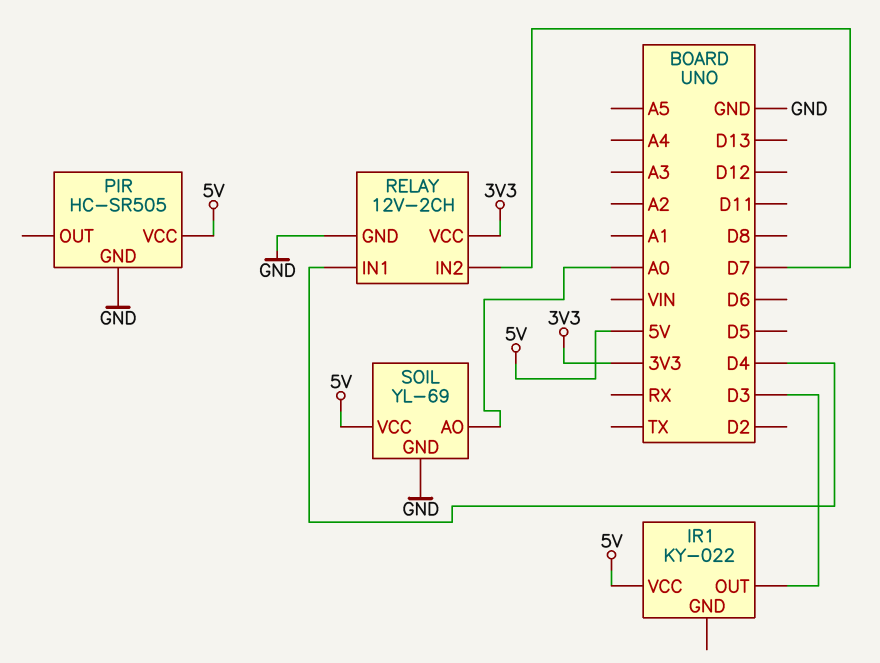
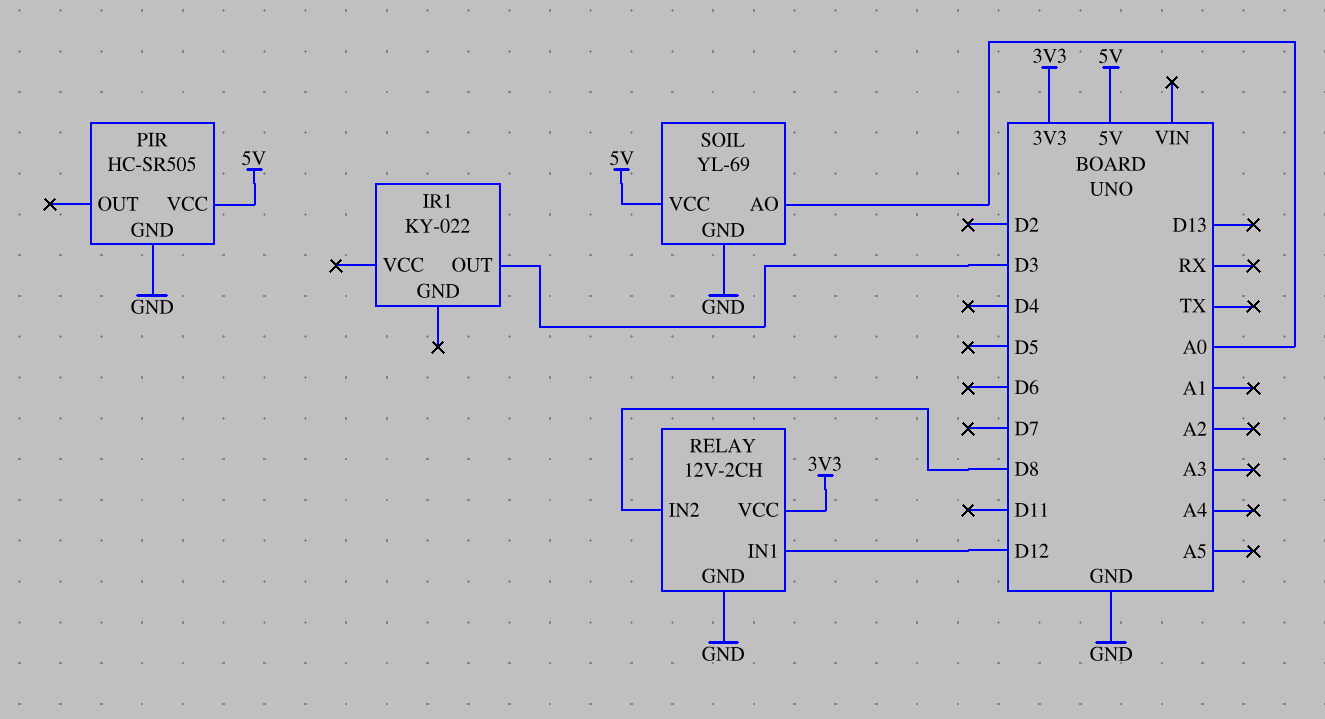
IR1 pin VCC: 5V -> none
RELAY pin IN1: D4 -> D12
RELAY pin IN2: D7 -> D8

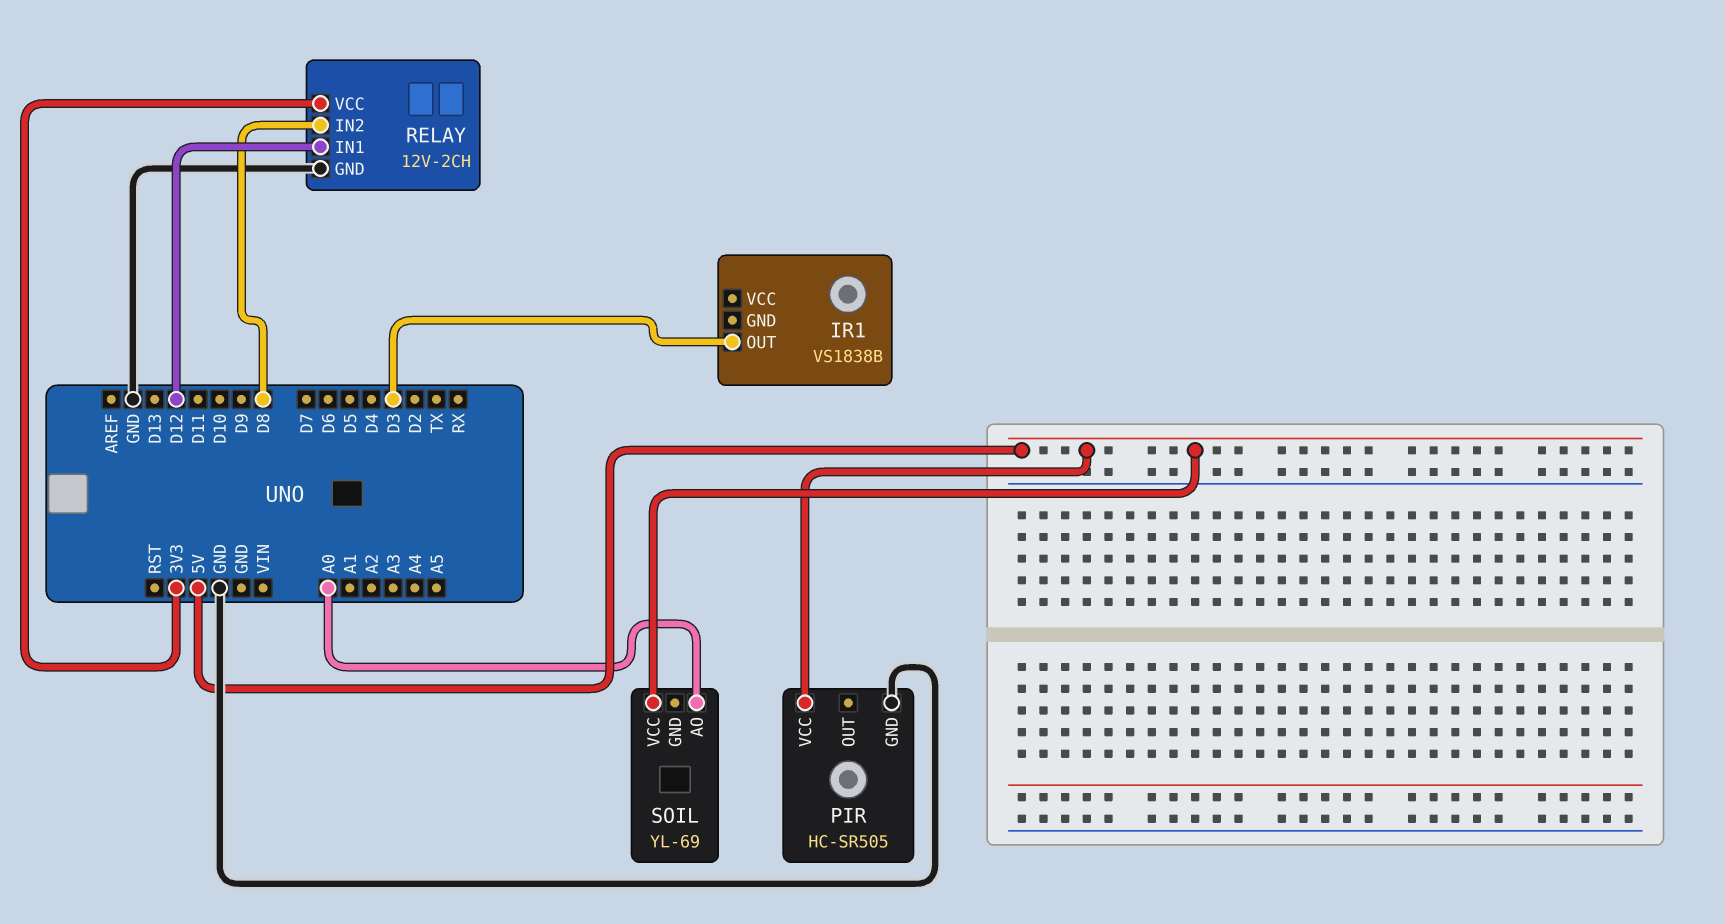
IR1: KY-022 -> VS1838B
SOIL pin GND: GND -> none

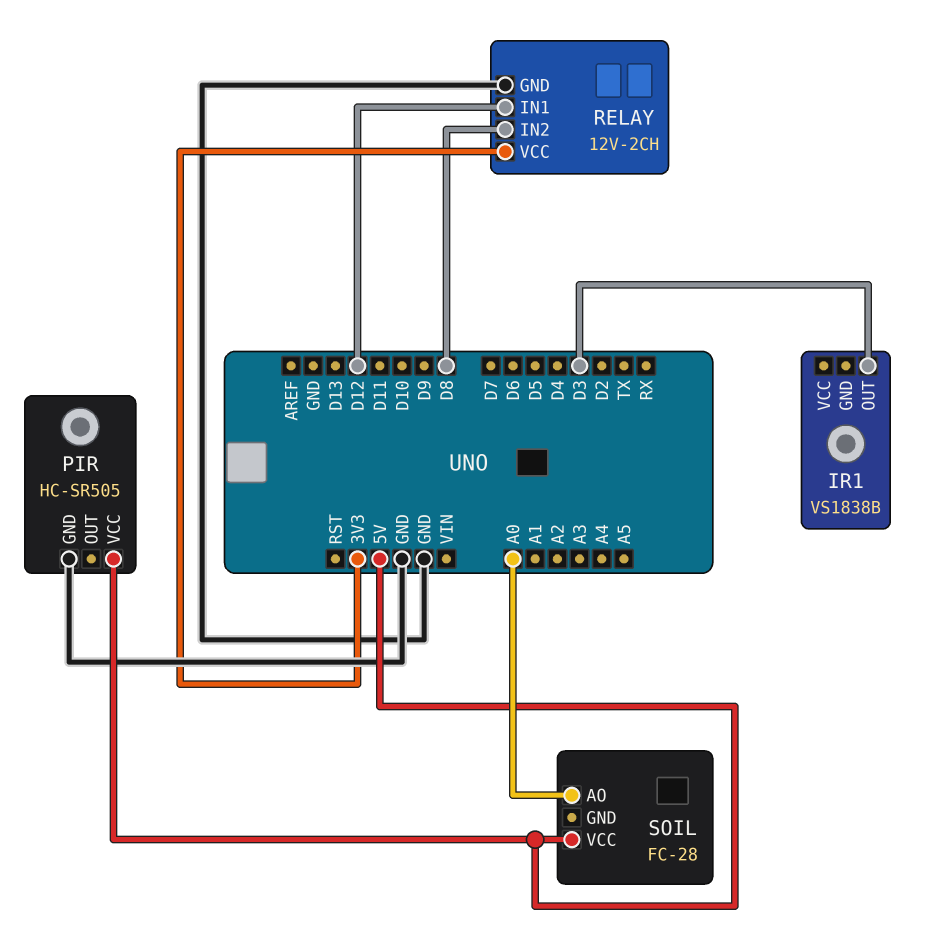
SOIL: YL-69 -> FC-28

